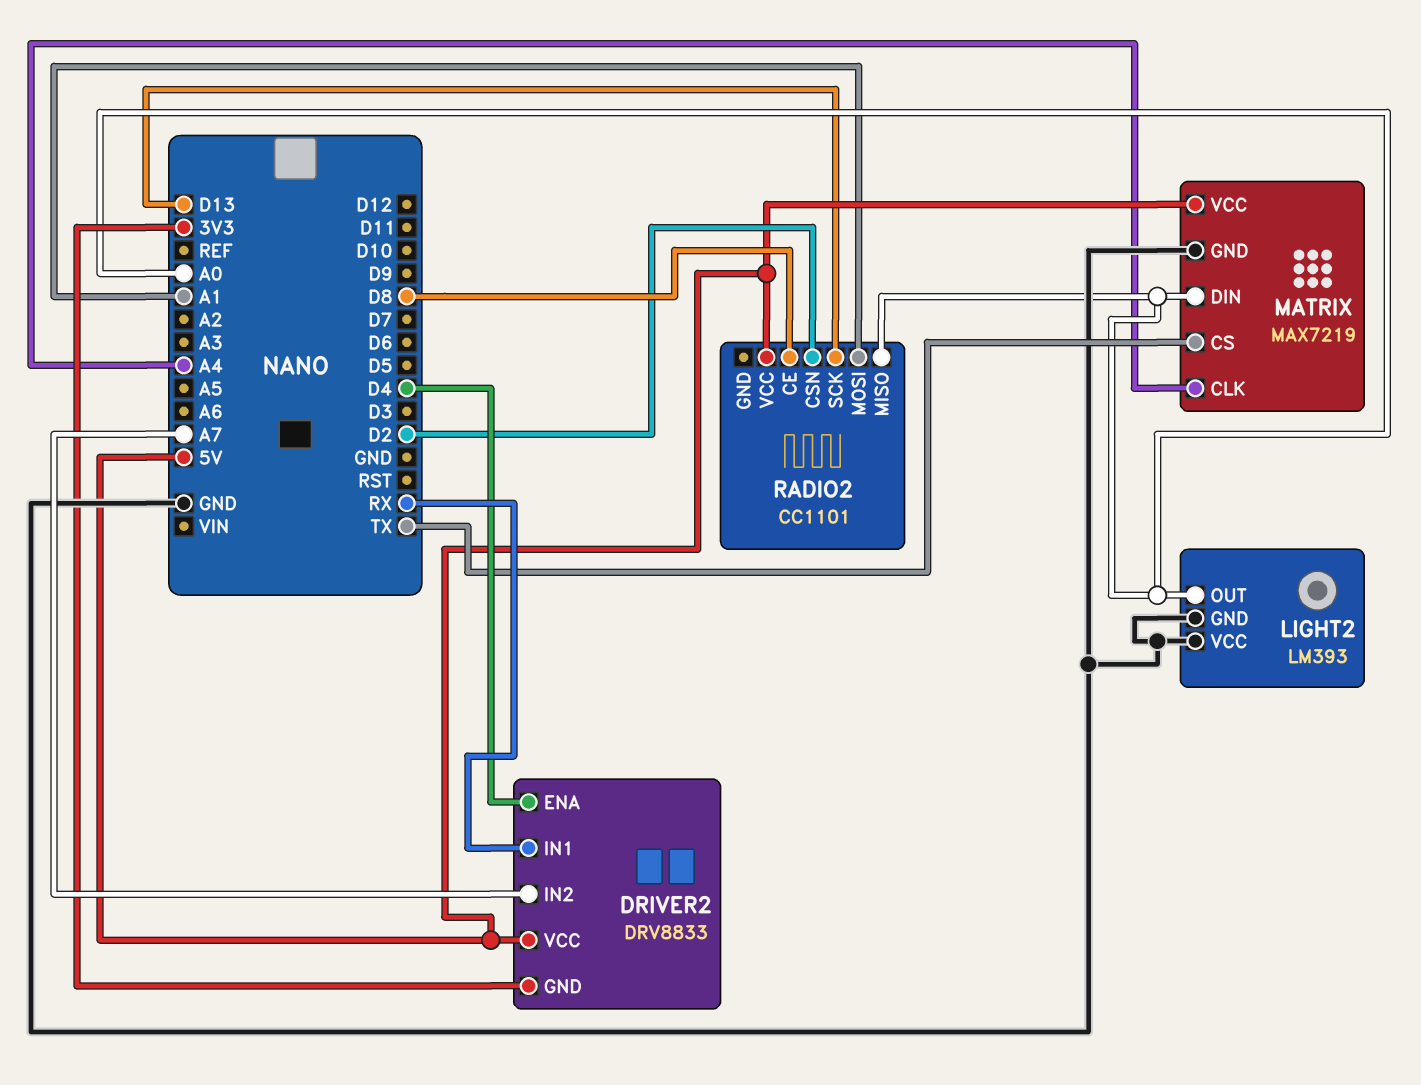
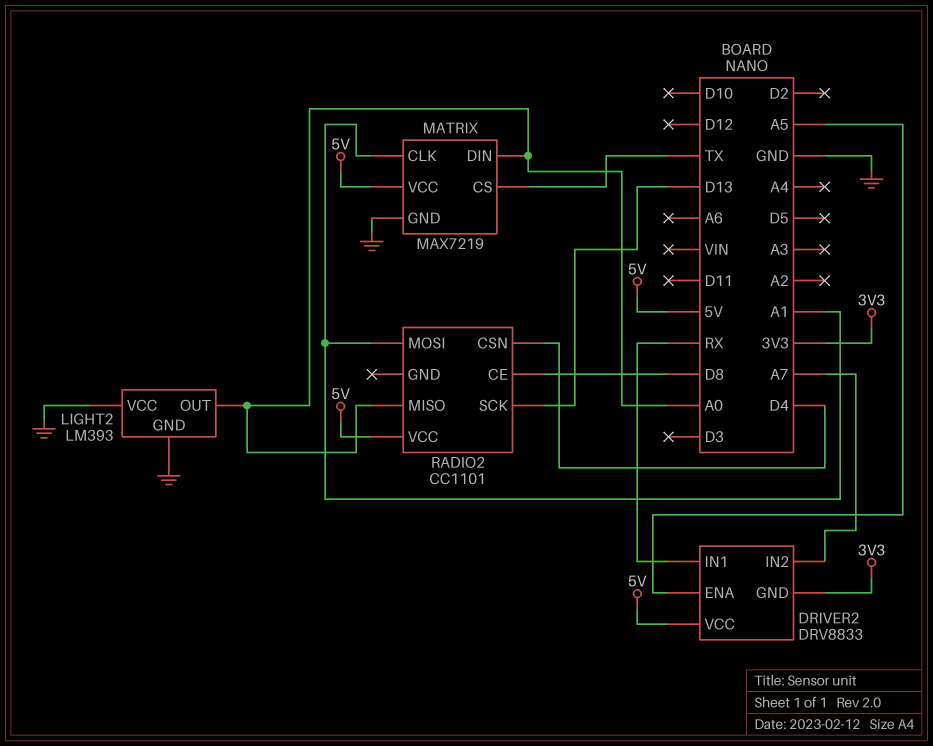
DRIVER2 pin ENA: D4 -> A5
MATRIX pin CLK: A4 -> A1
RADIO2 pin CSN: D2 -> D4

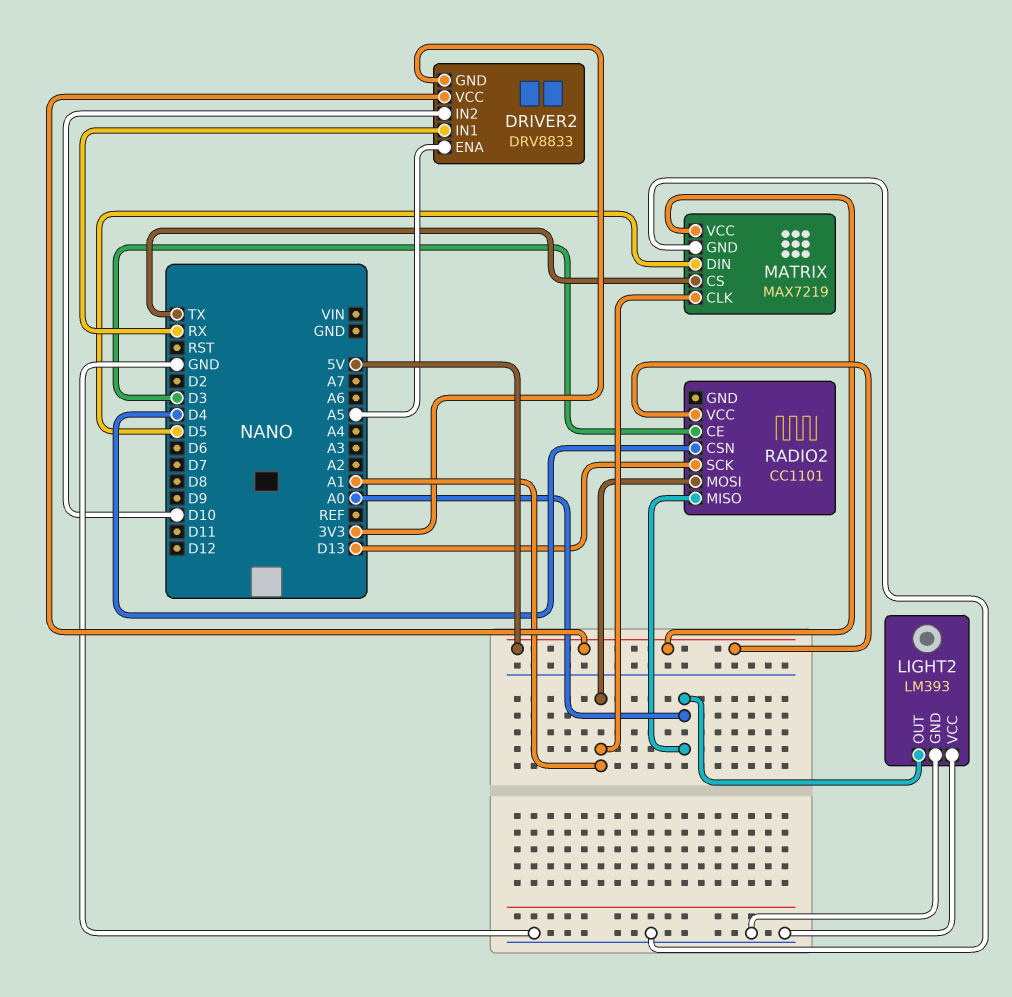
DRIVER2 pin IN2: A7 -> D10
MATRIX pin DIN: A0 -> D5
RADIO2 pin CE: D8 -> D3

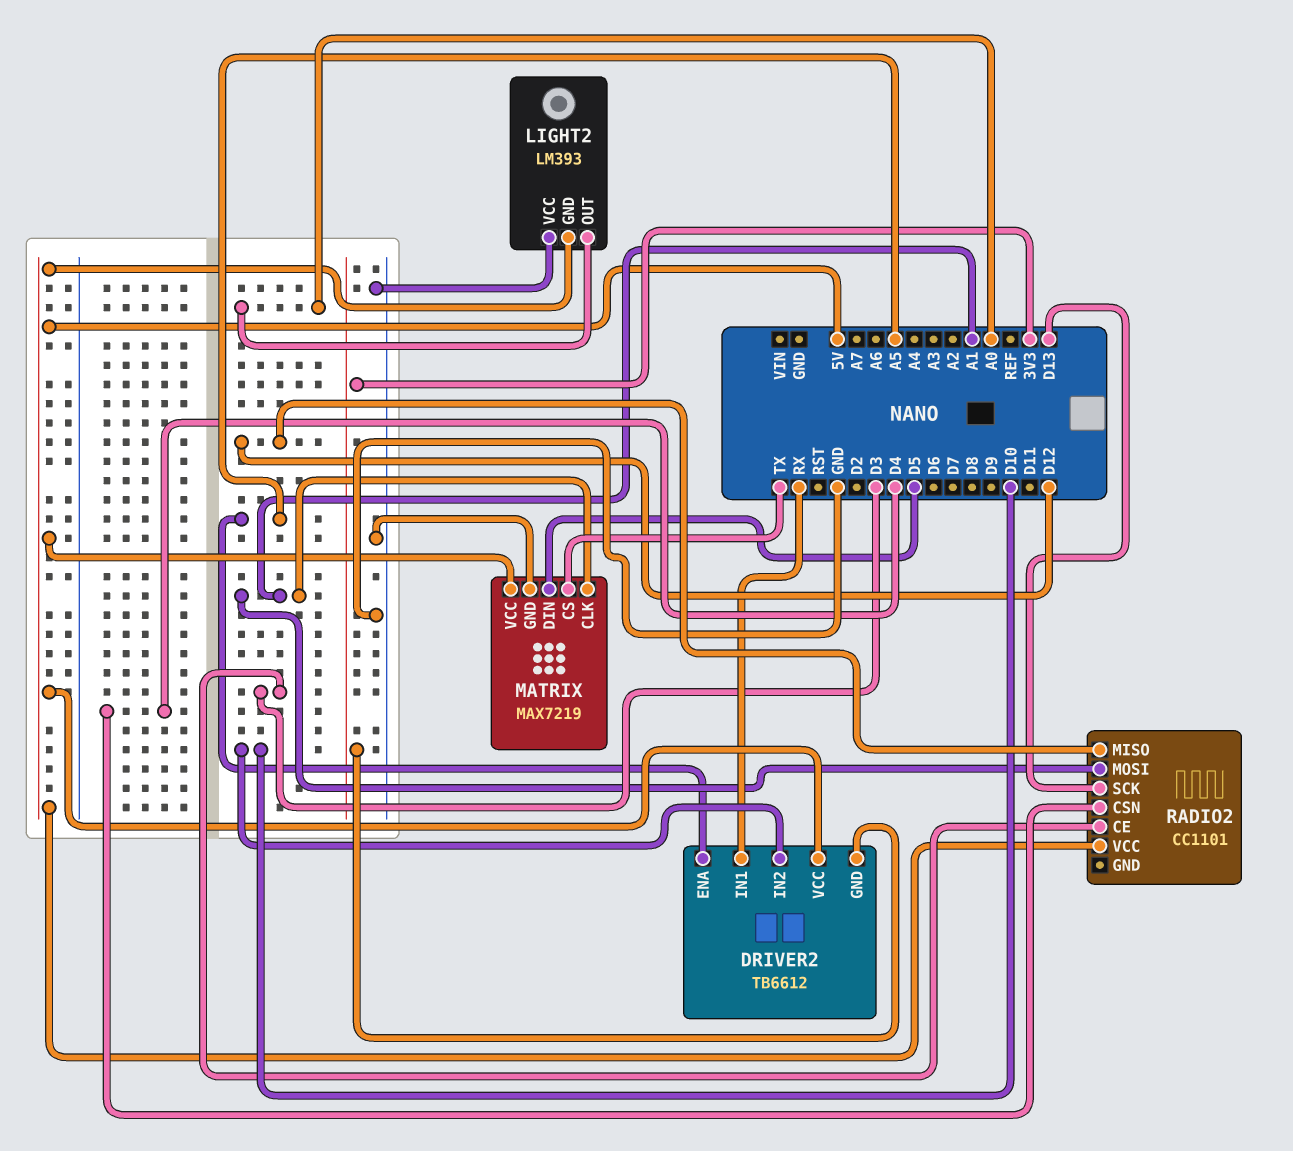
DRIVER2: DRV8833 -> TB6612
LIGHT2 pin GND: GND -> 5V
RADIO2 pin MISO: A0 -> D12

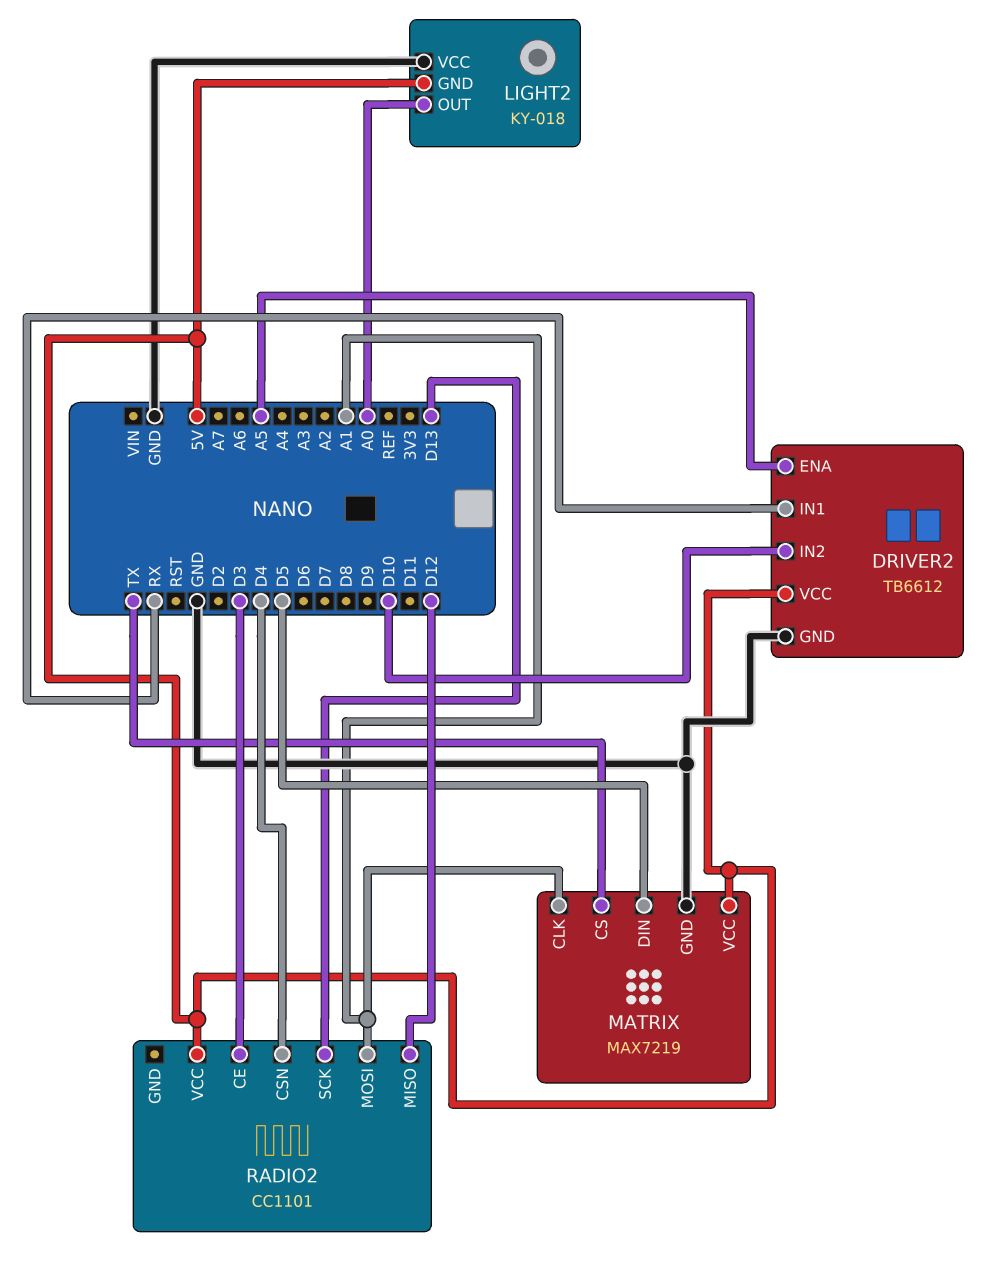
DRIVER2 pin GND: 3V3 -> GND
LIGHT2: LM393 -> KY-018

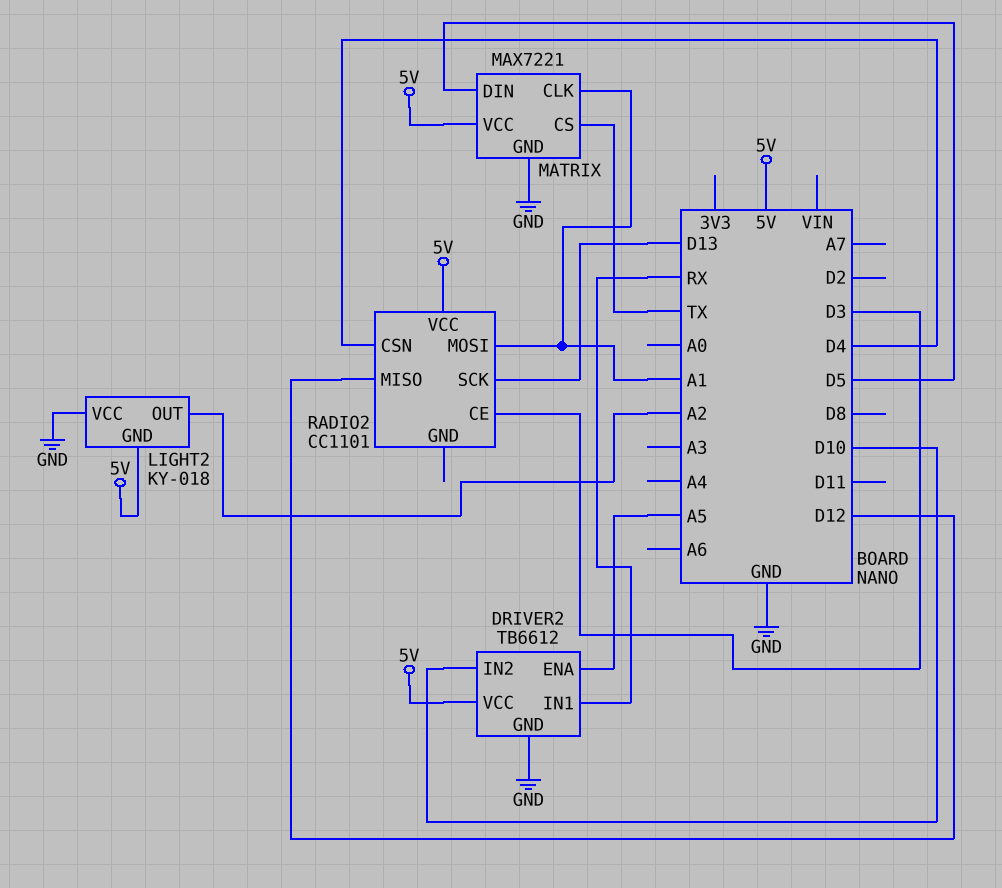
LIGHT2 pin OUT: A0 -> A2
MATRIX: MAX7219 -> MAX7221

